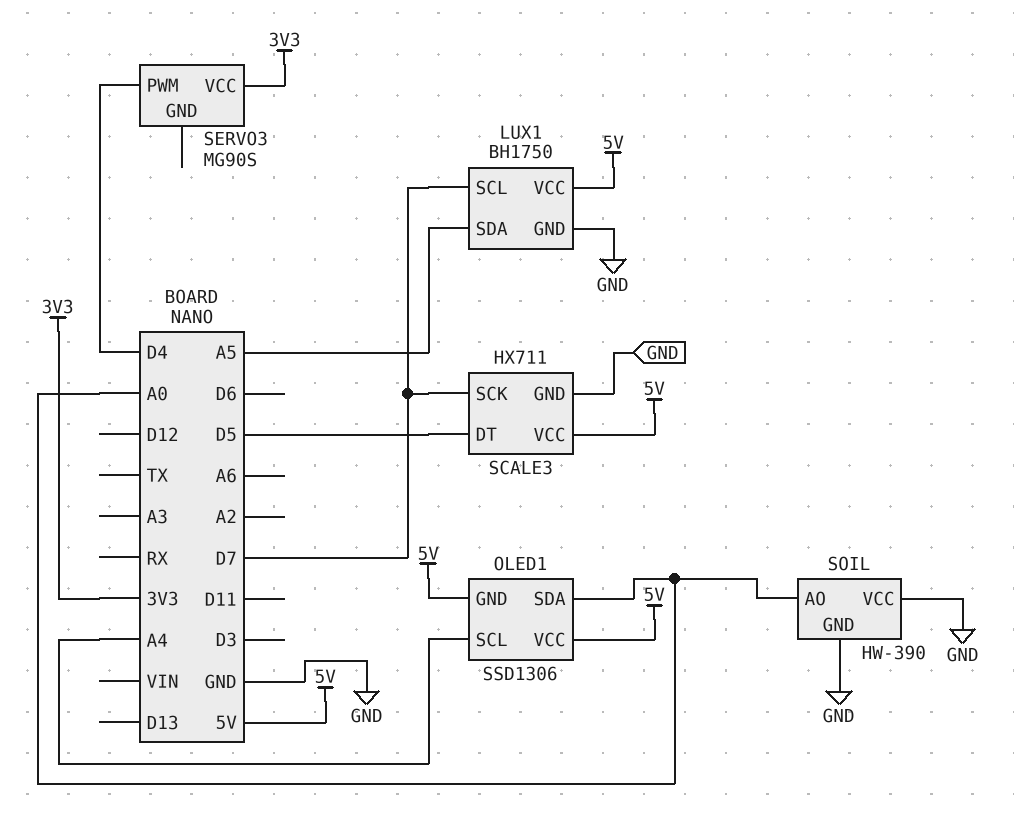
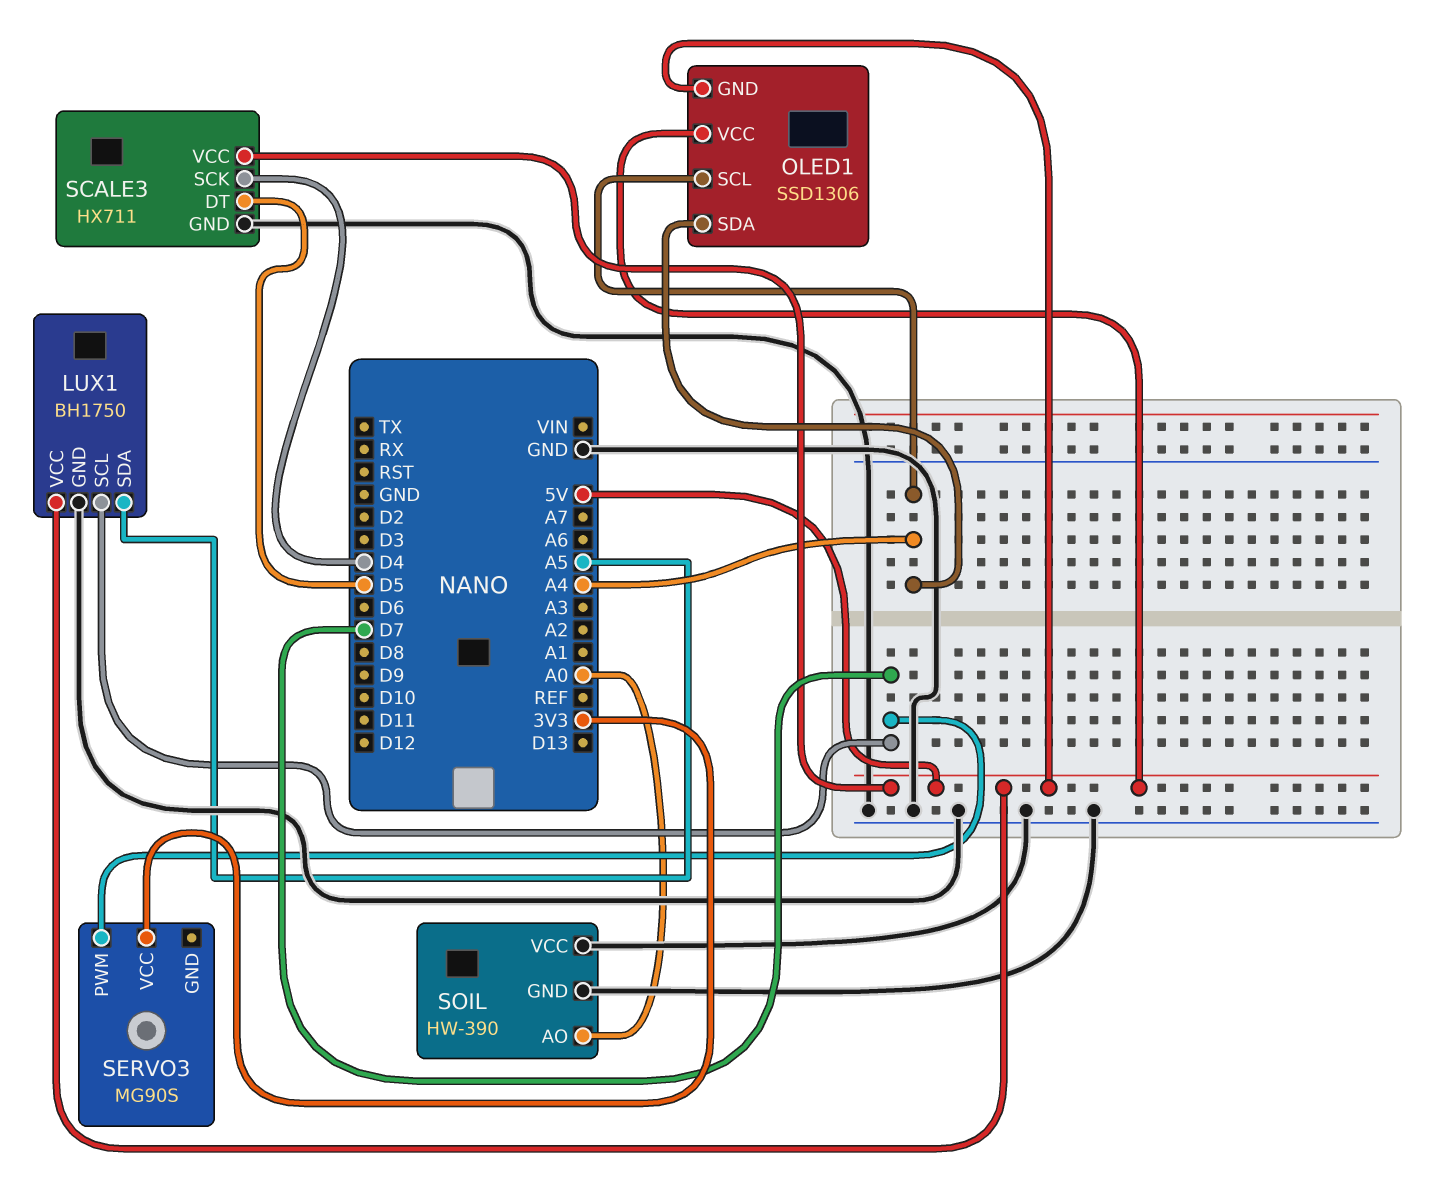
OLED1 pin SDA: A0 -> A4
SCALE3 pin SCK: D7 -> D4
SERVO3 pin PWM: D4 -> D7

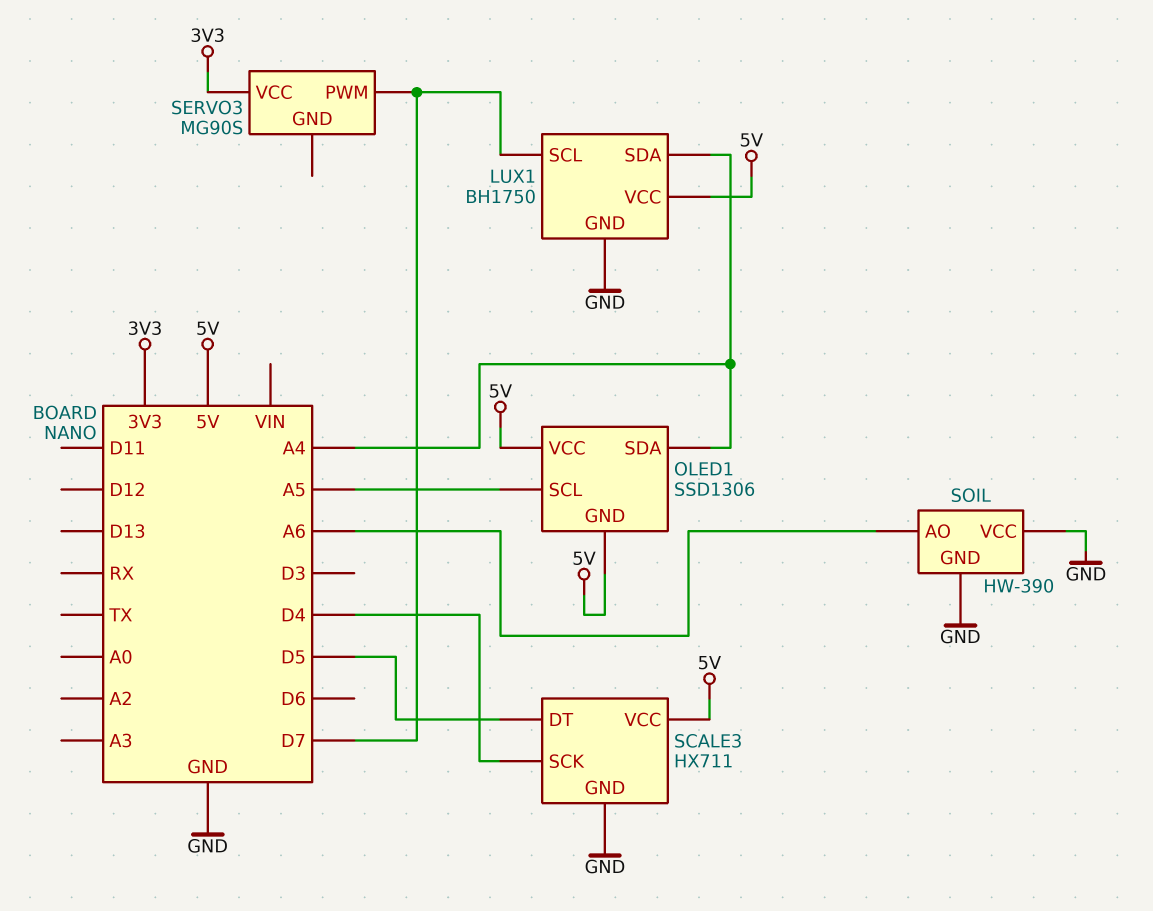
LUX1 pin SDA: A5 -> A4
OLED1 pin SCL: A4 -> A5
SOIL pin AO: A0 -> A6

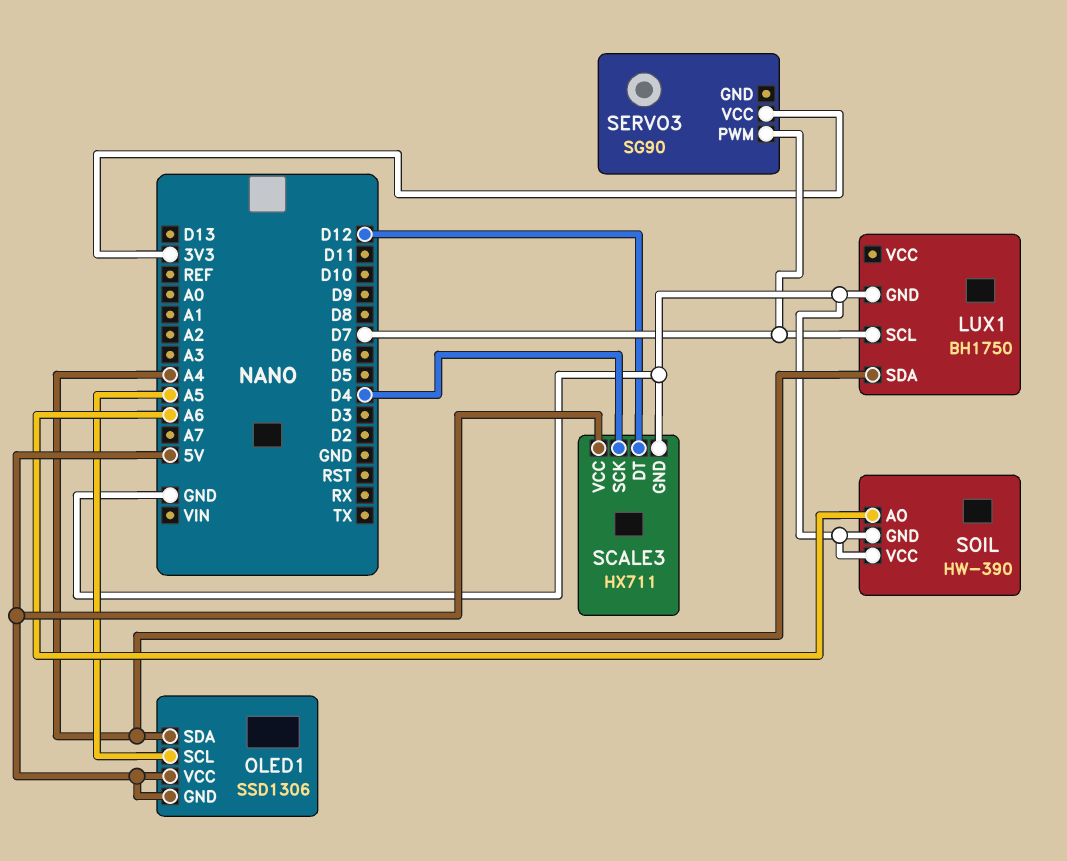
LUX1 pin VCC: 5V -> none
SCALE3 pin DT: D5 -> D12
SERVO3: MG90S -> SG90

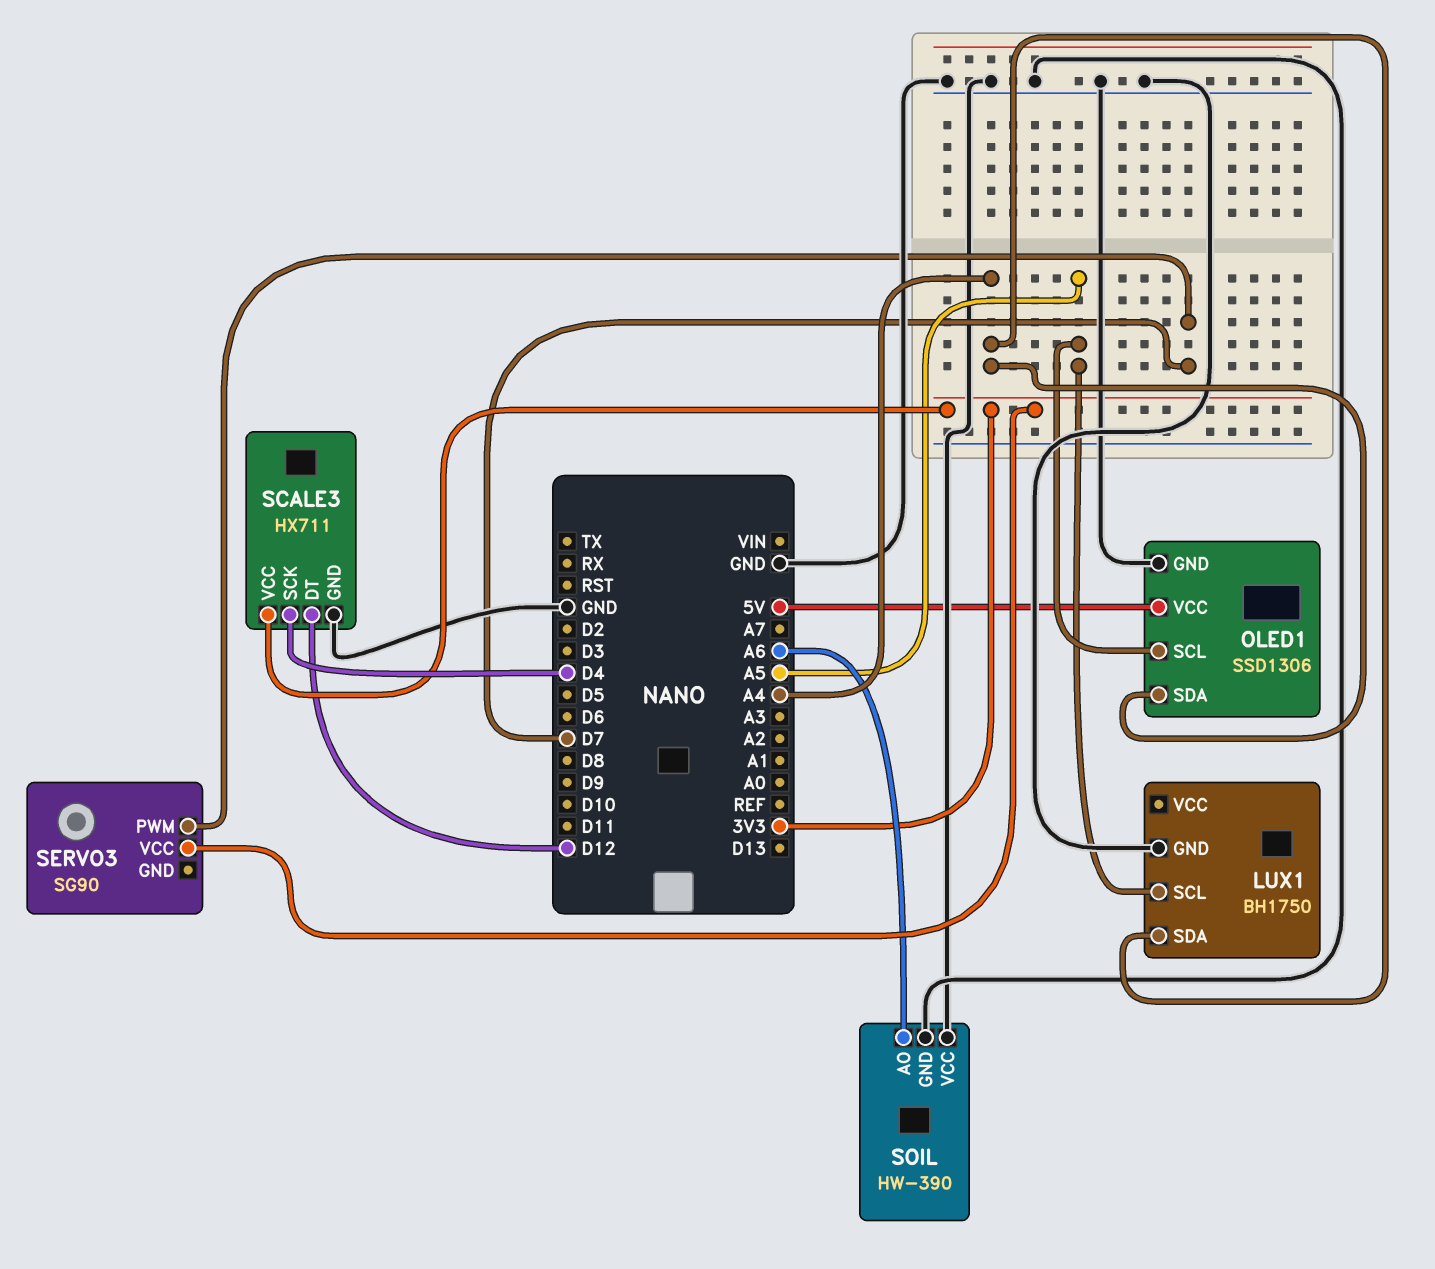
LUX1 pin SCL: D7 -> A5
OLED1 pin GND: 5V -> GND
SCALE3 pin VCC: 5V -> 3V3

